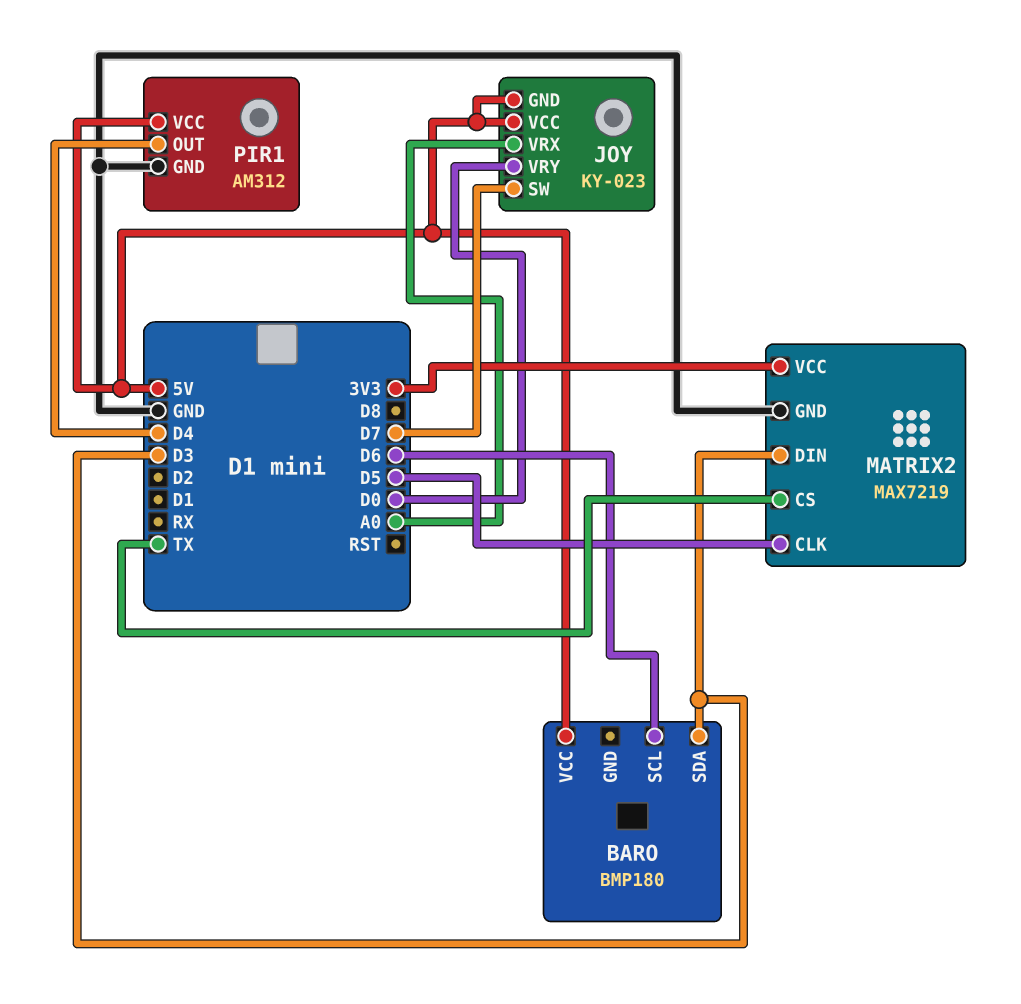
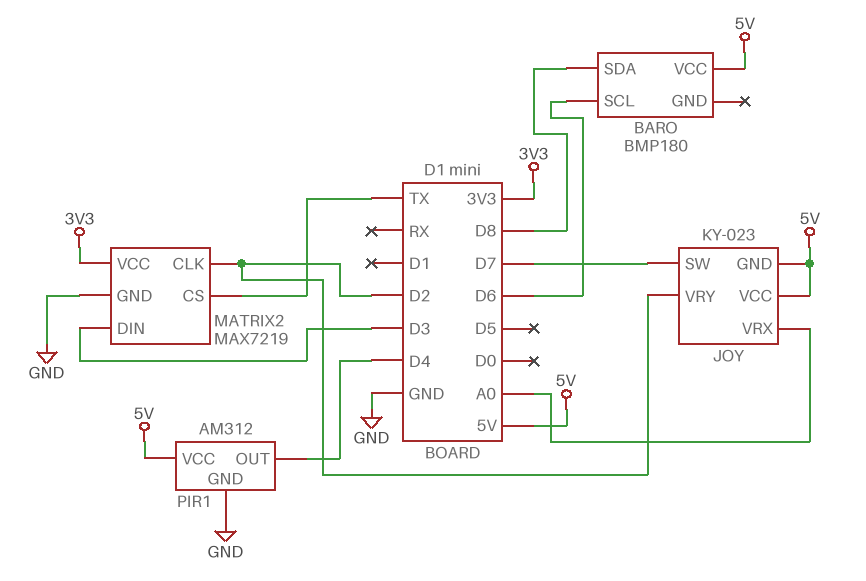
BARO pin SDA: D3 -> D8
JOY pin VRY: D0 -> D2
MATRIX2 pin CLK: D5 -> D2

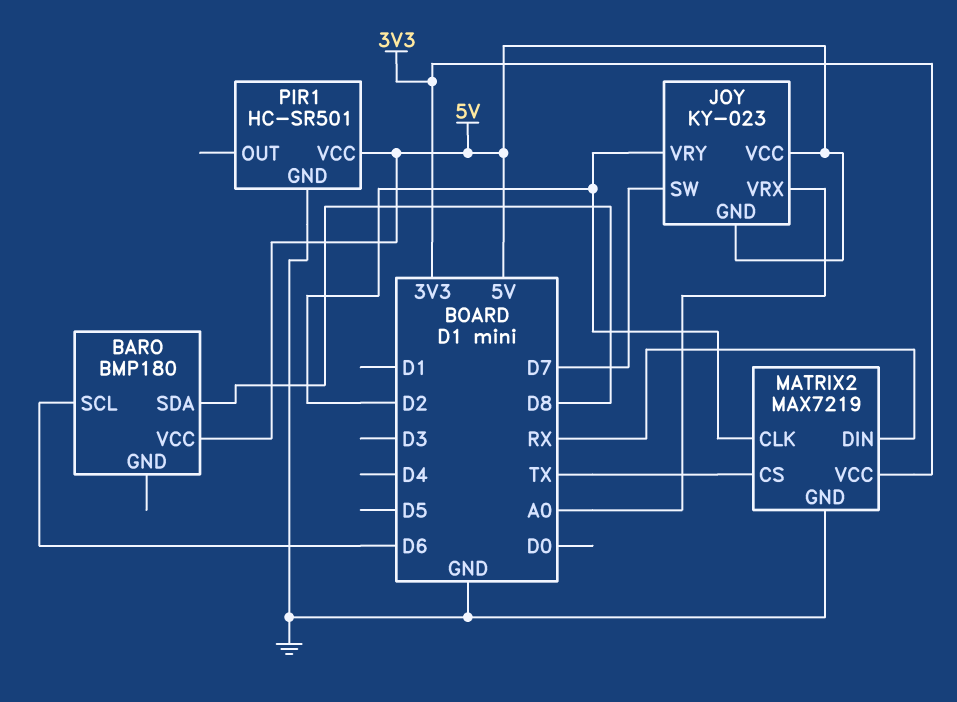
MATRIX2 pin DIN: D3 -> RX
PIR1: AM312 -> HC-SR501
PIR1 pin OUT: D4 -> none

